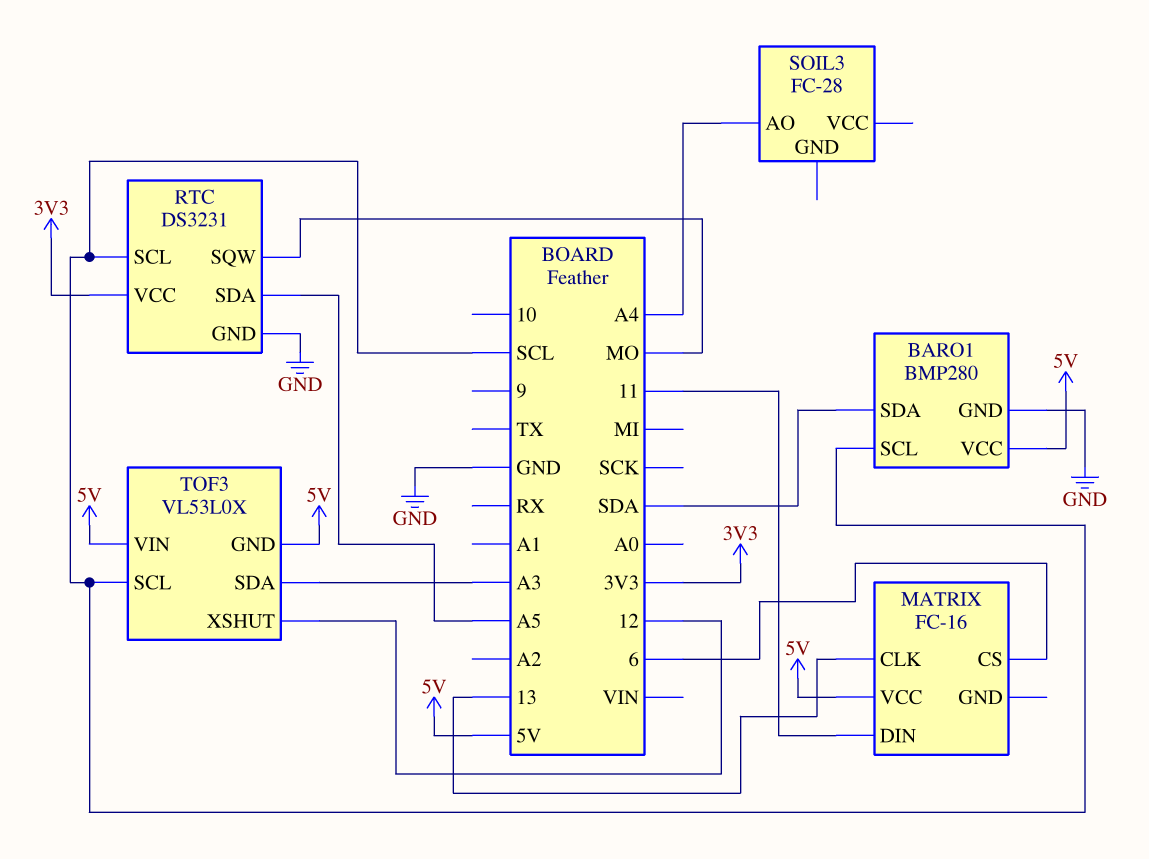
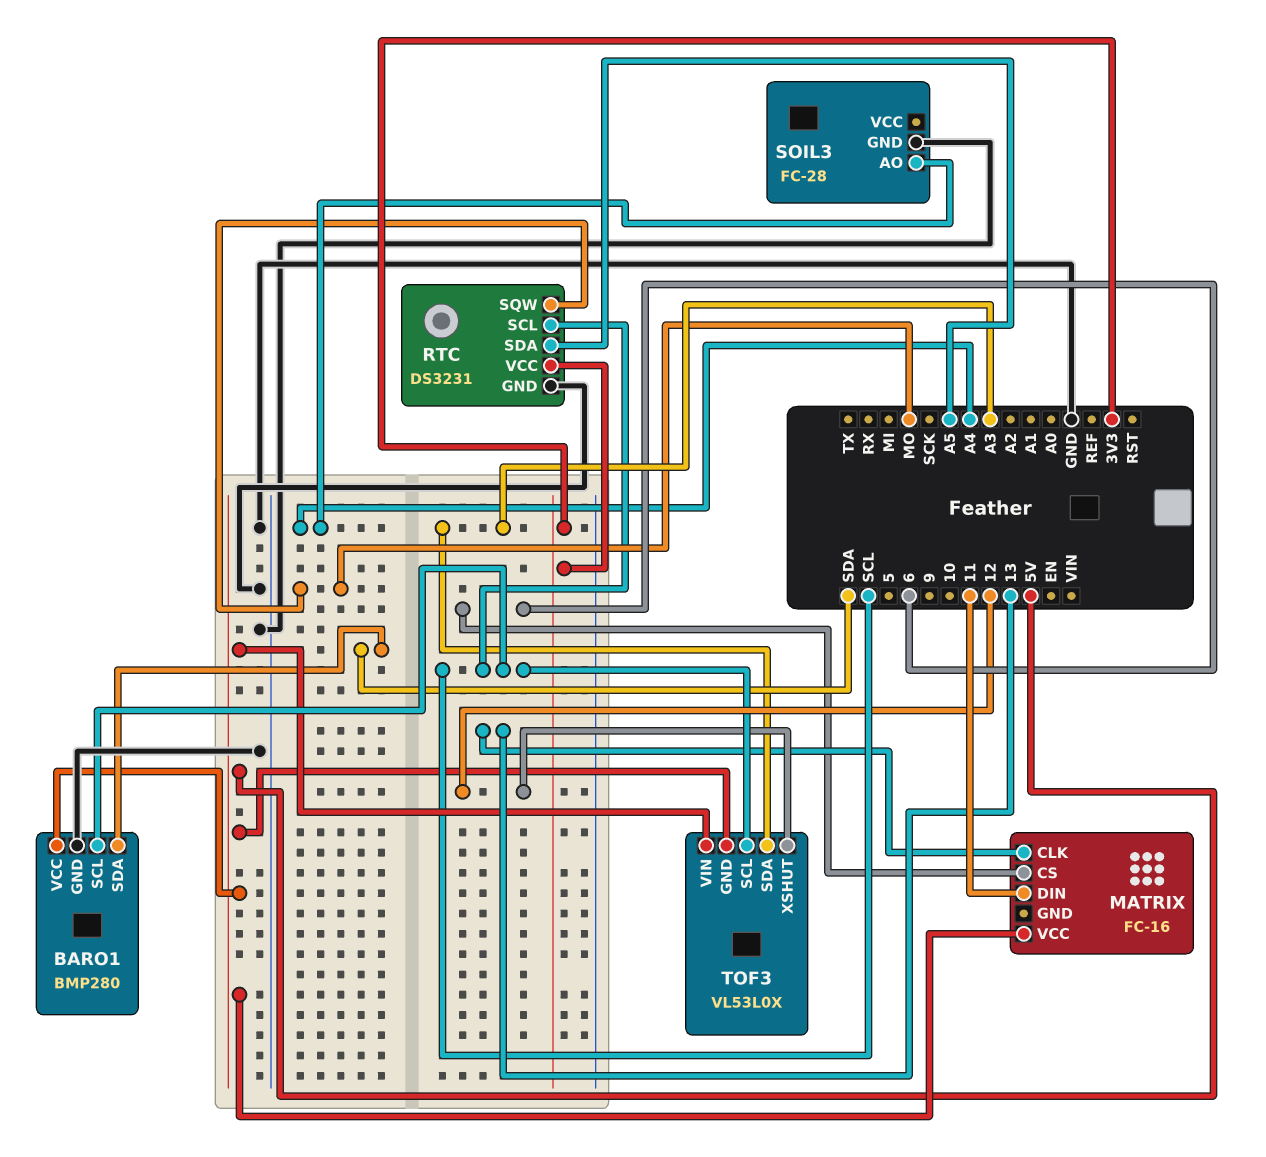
SOIL3 pin GND: none -> GND

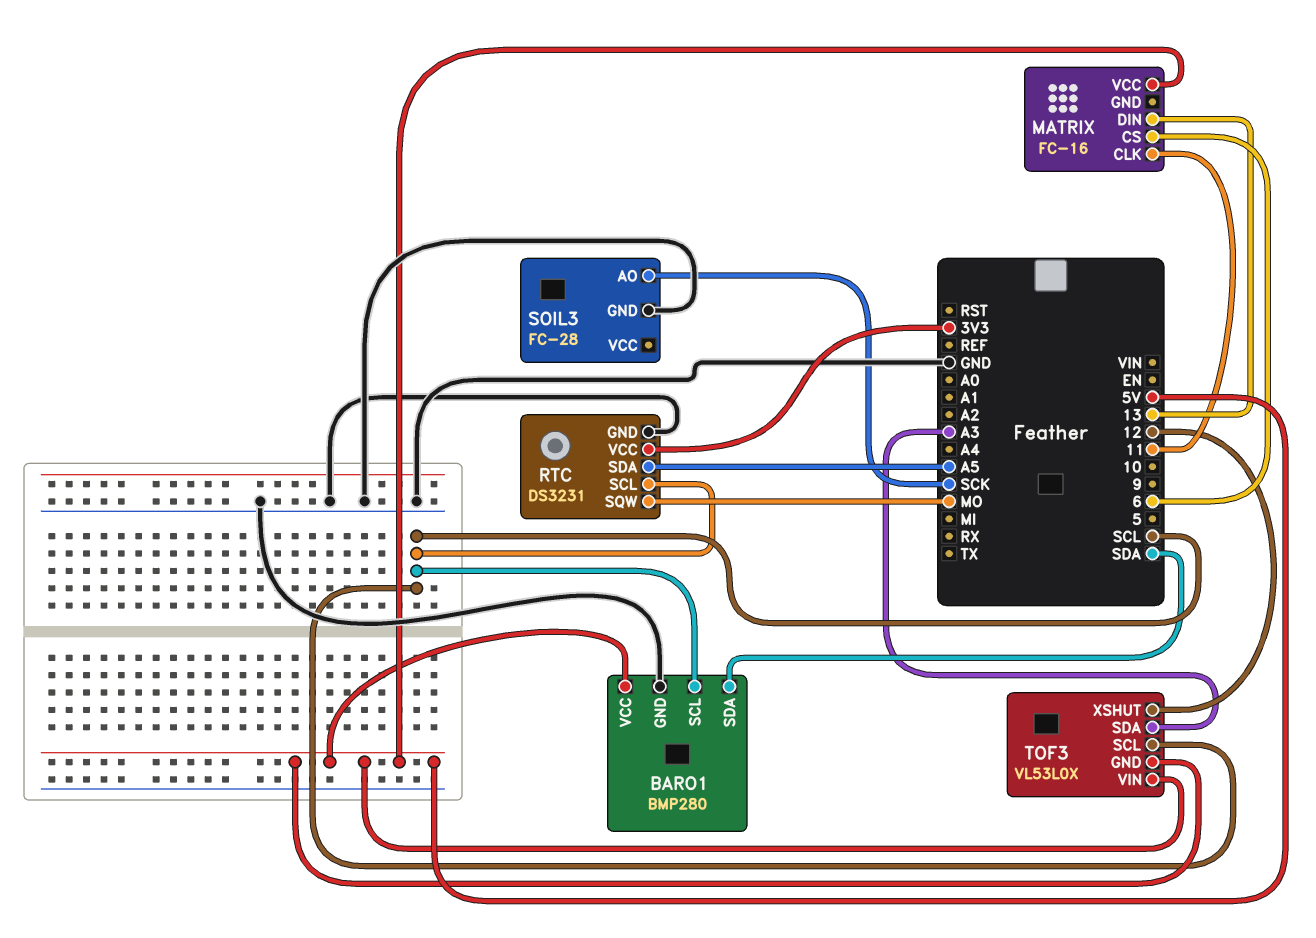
MATRIX pin CLK: 13 -> 11
MATRIX pin DIN: 11 -> 13
SOIL3 pin AO: A4 -> SCK

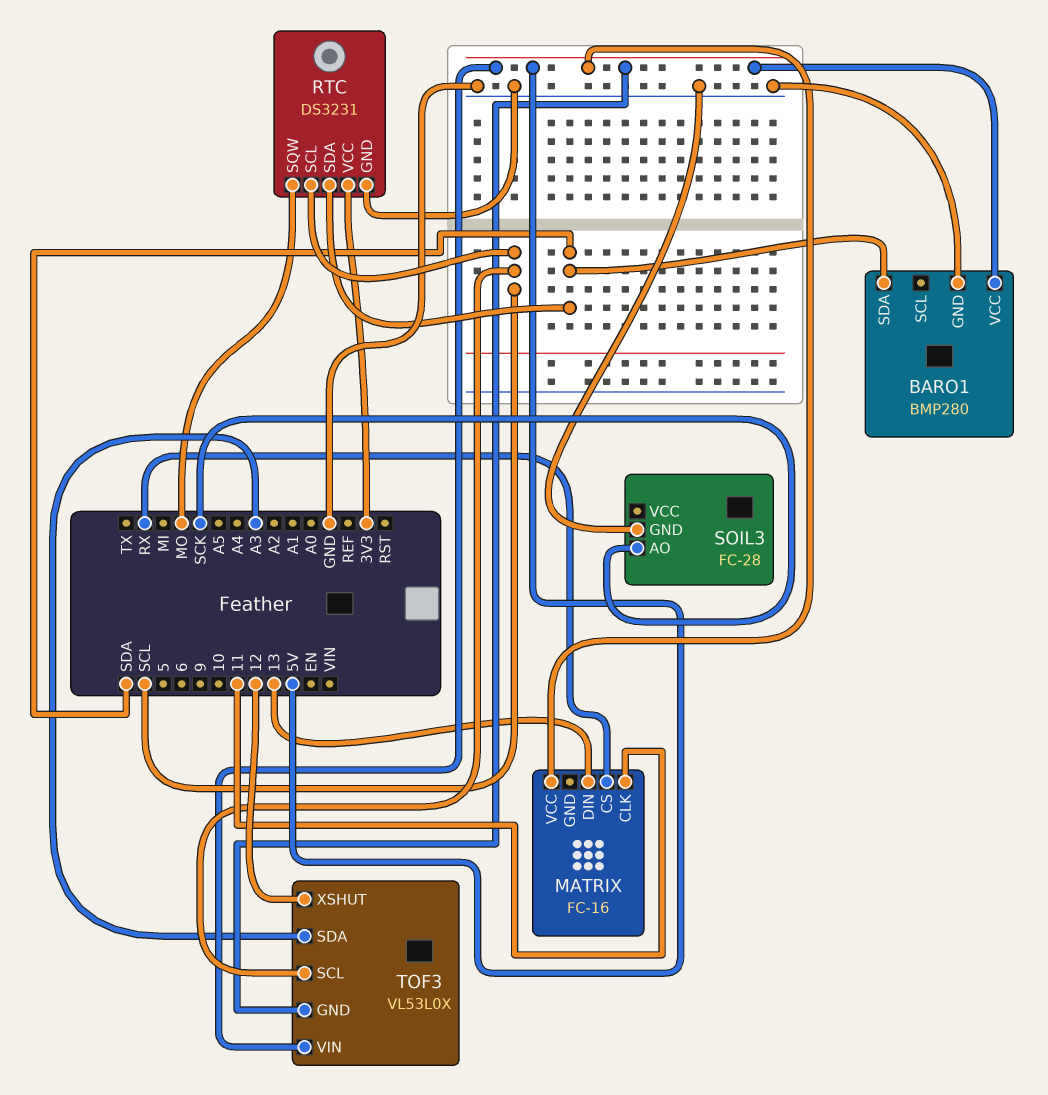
BARO1 pin SCL: SCL -> none
MATRIX pin CS: 6 -> RX
RTC pin SDA: A5 -> SDA

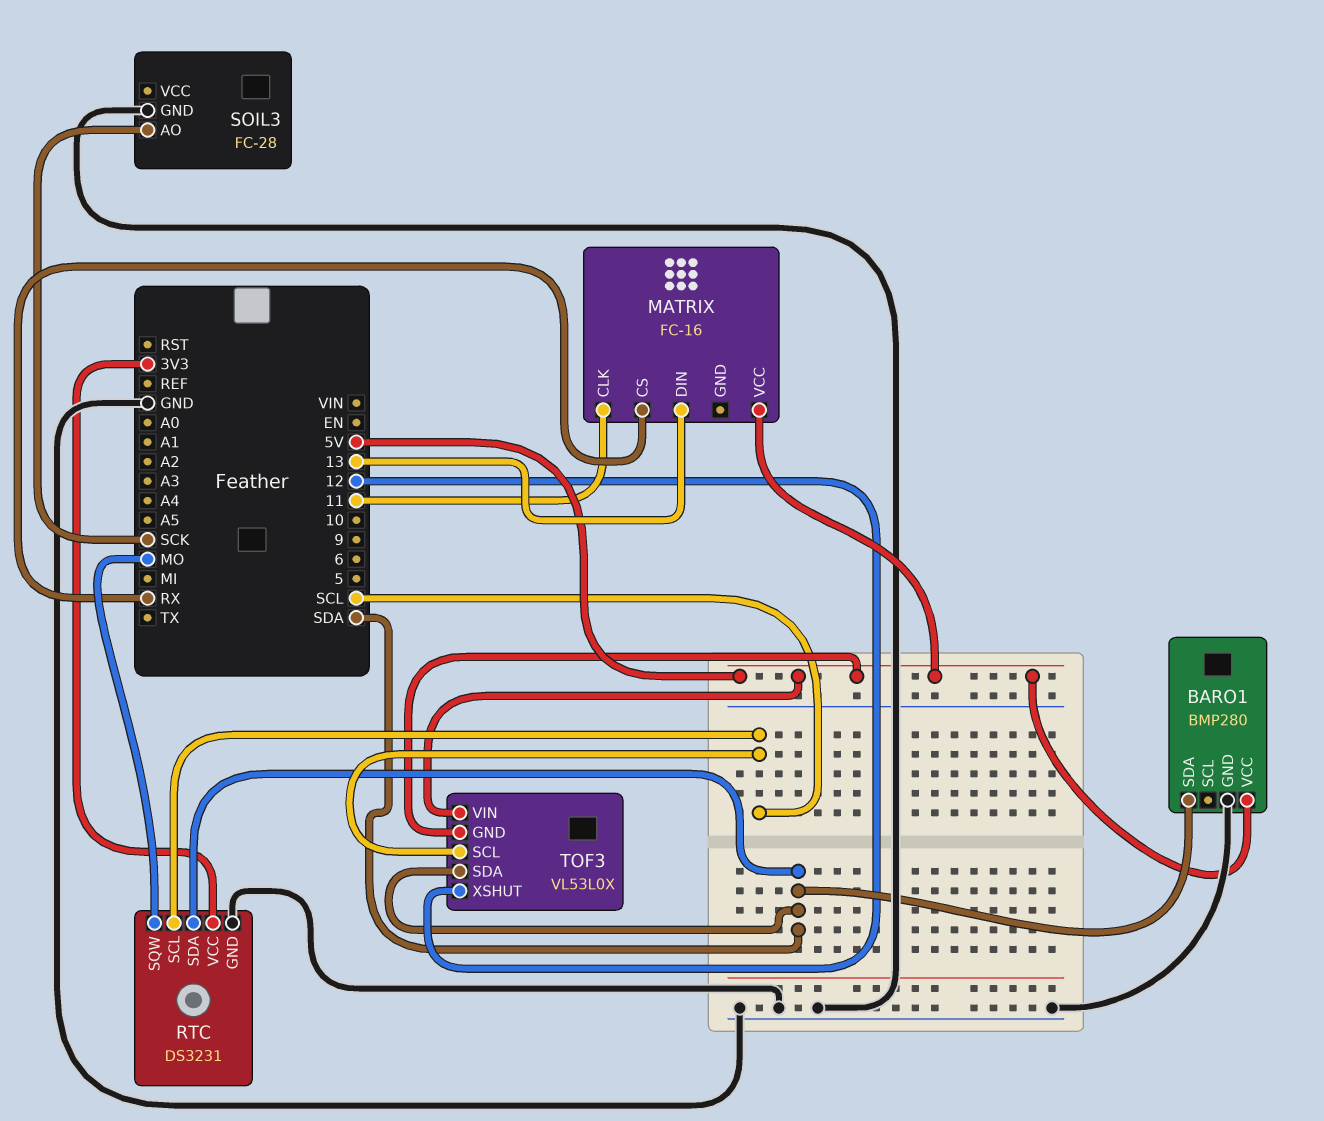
TOF3 pin SDA: A3 -> SDA

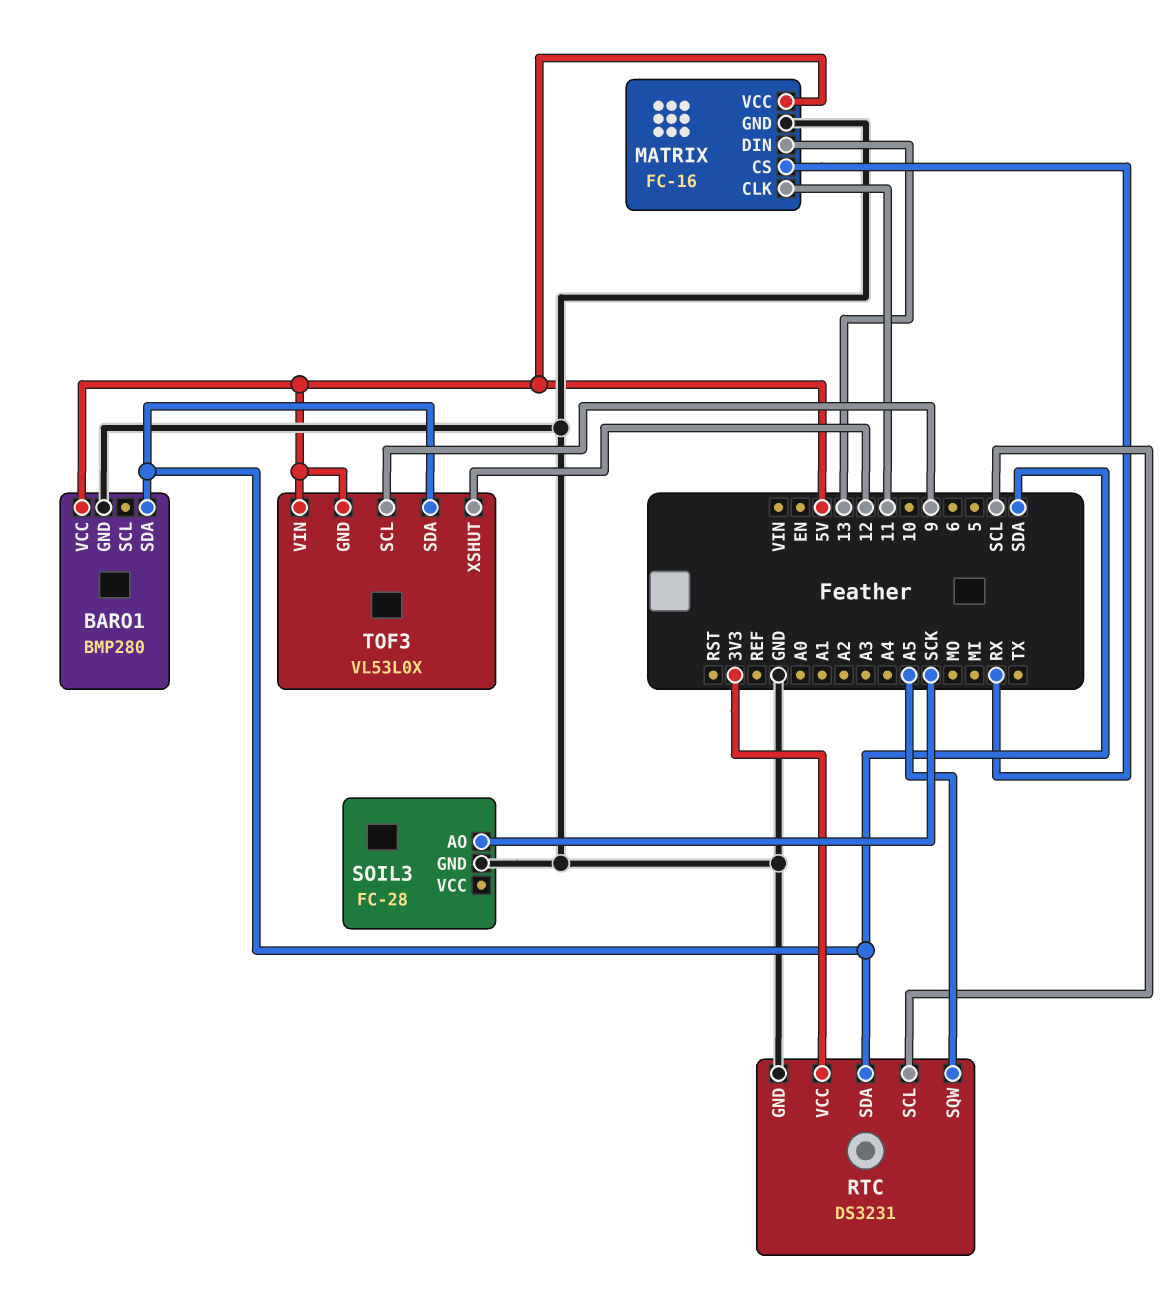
MATRIX pin GND: none -> GND
RTC pin SQW: MO -> A5
TOF3 pin SCL: SCL -> 9

